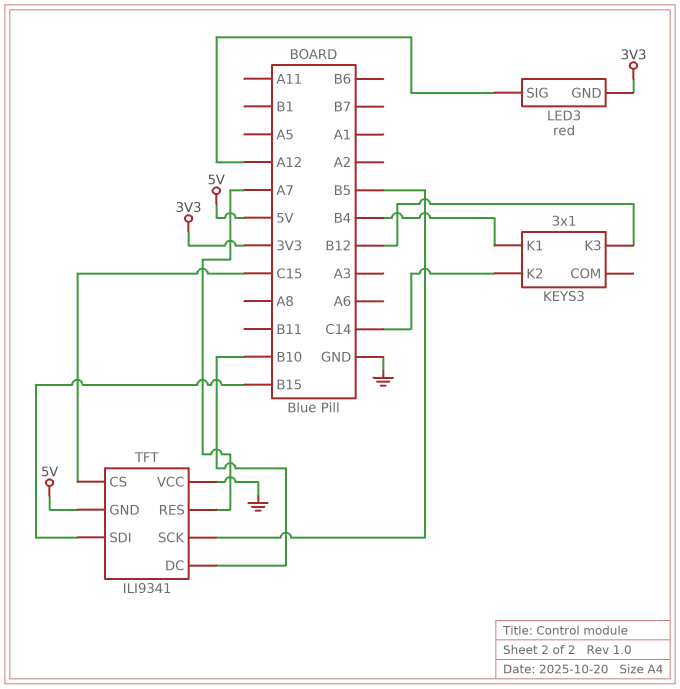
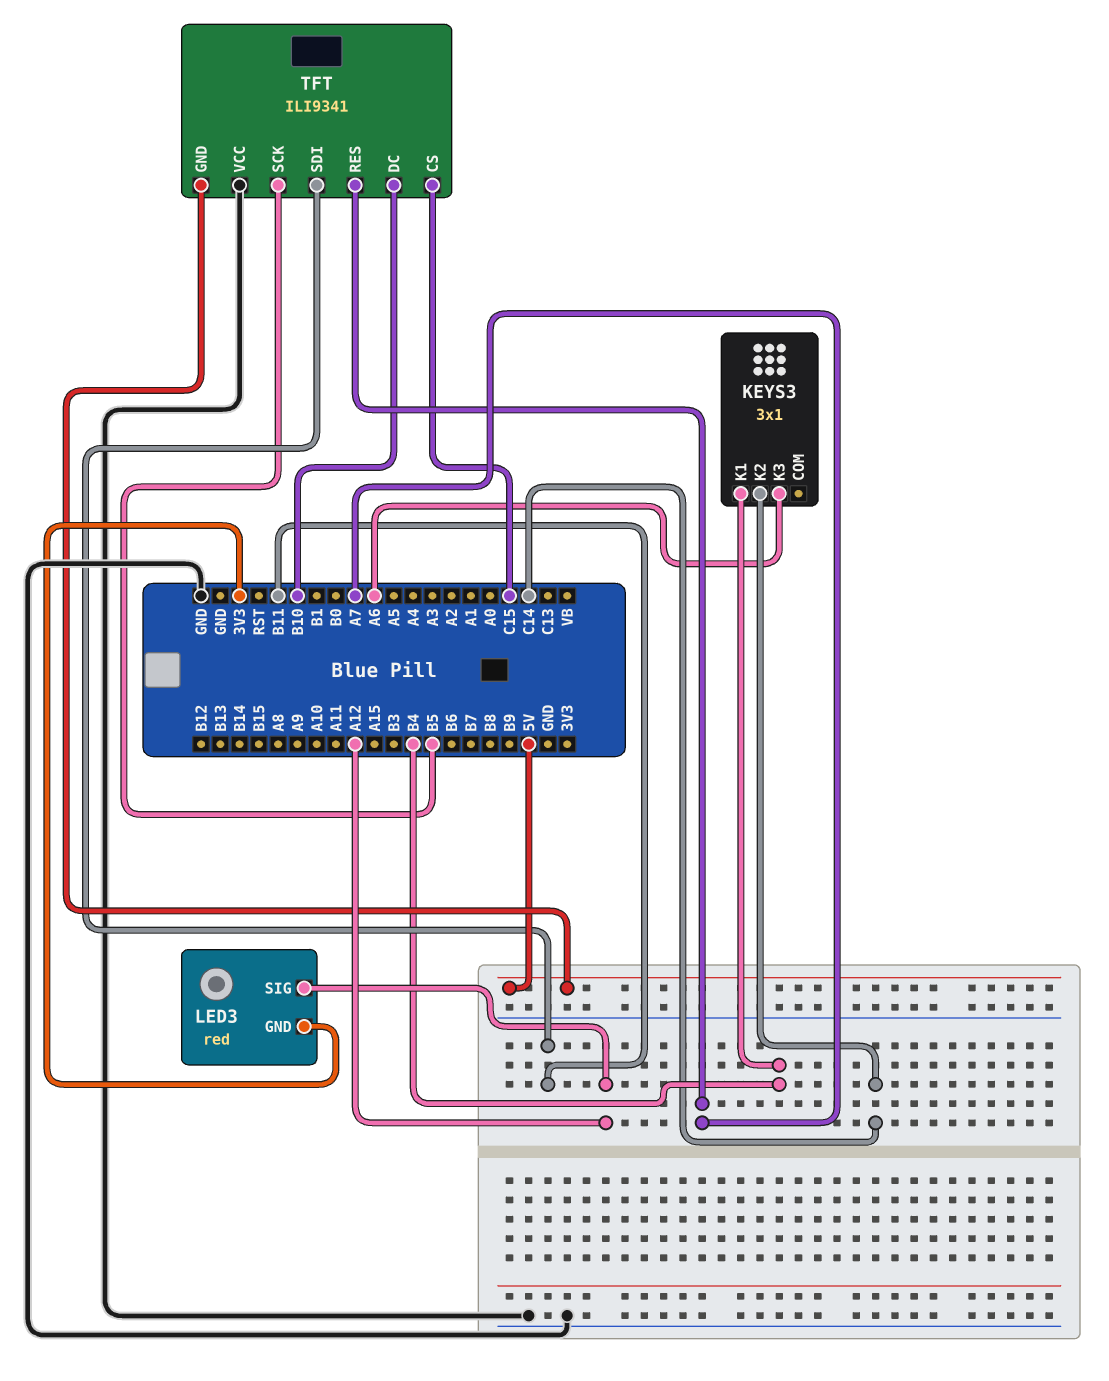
KEYS3 pin K3: B12 -> A6
TFT pin SDI: B15 -> B11

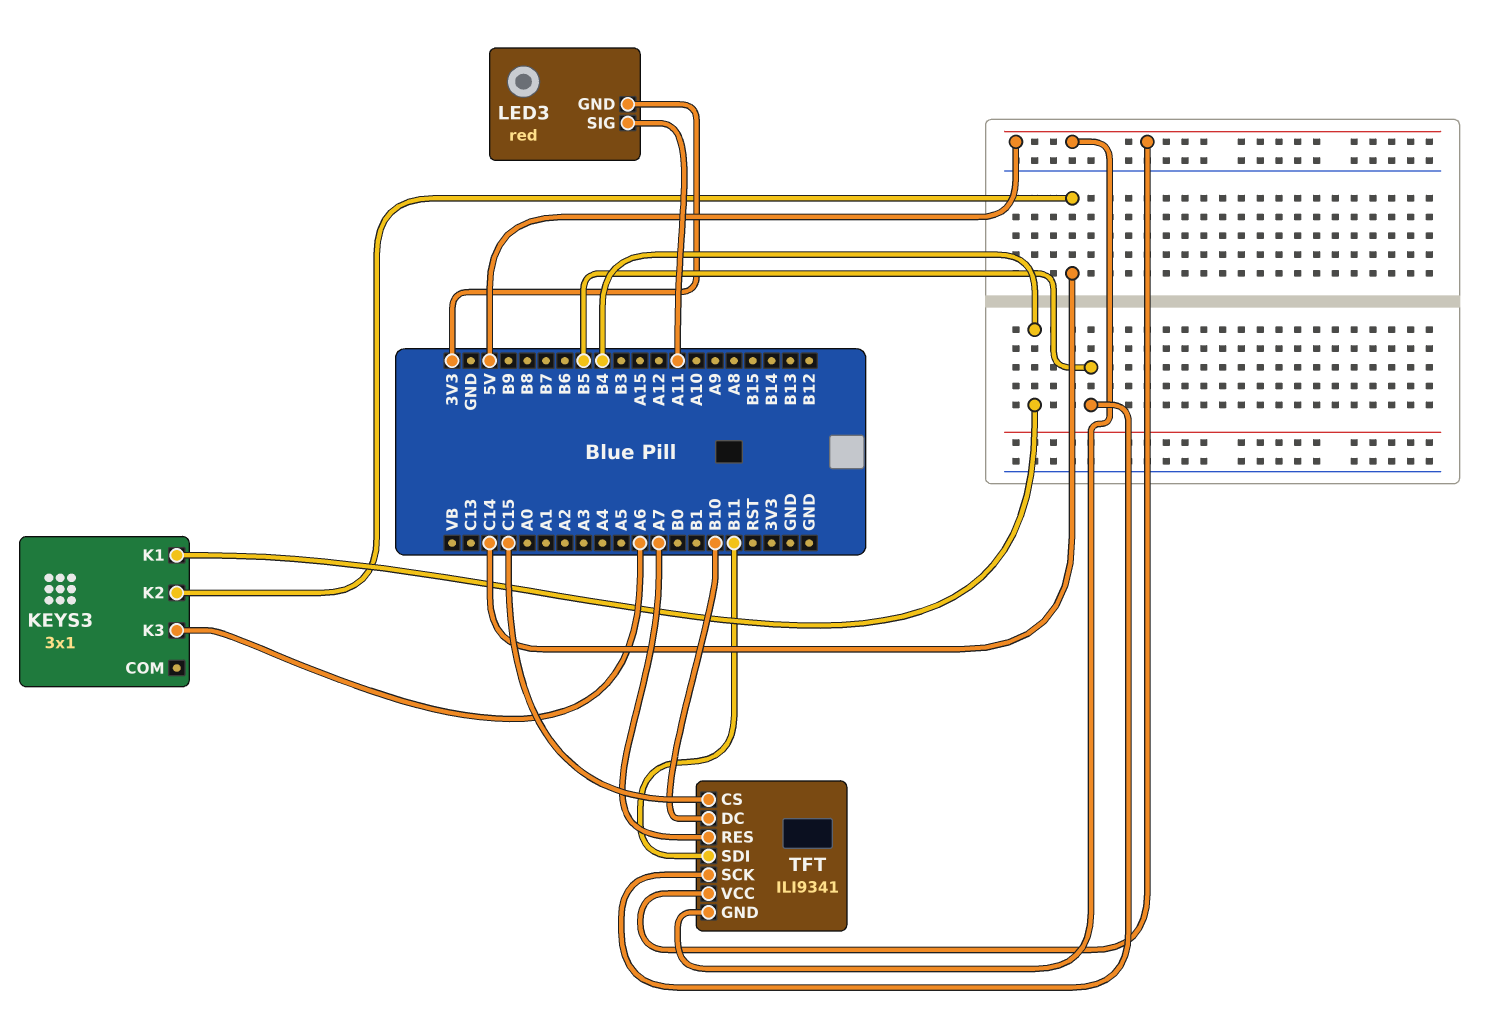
LED3 pin SIG: A12 -> A11
TFT pin VCC: GND -> 5V

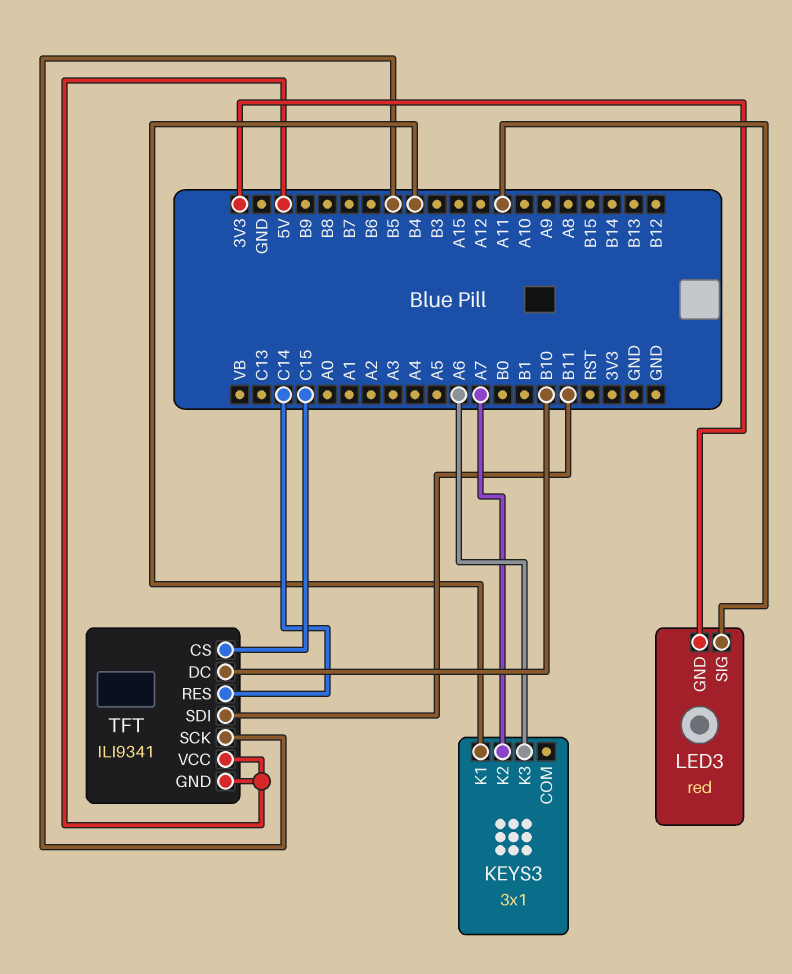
KEYS3 pin K2: C14 -> A7
TFT pin RES: A7 -> C14

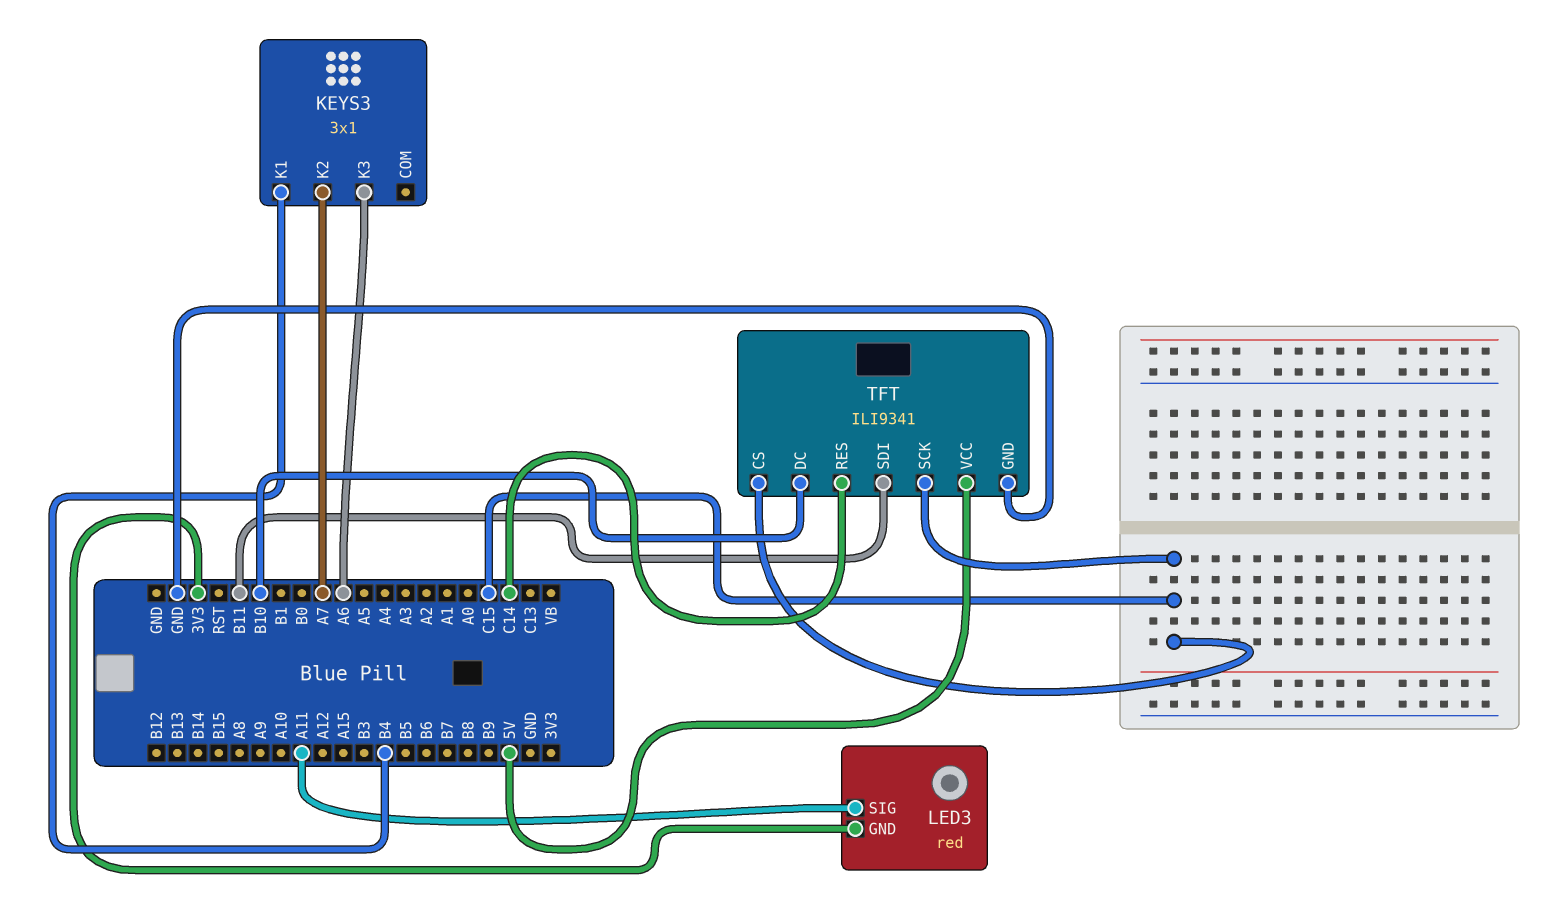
TFT pin GND: 5V -> GND
TFT pin SCK: B5 -> C15

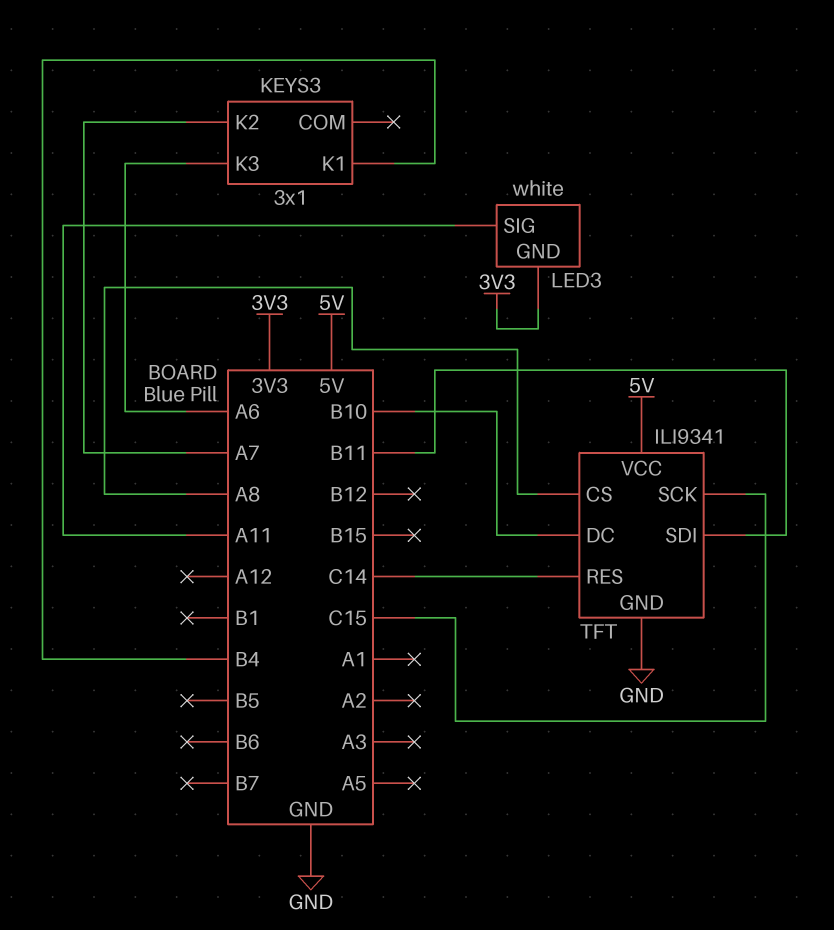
LED3: red -> white
TFT pin CS: C15 -> A8

